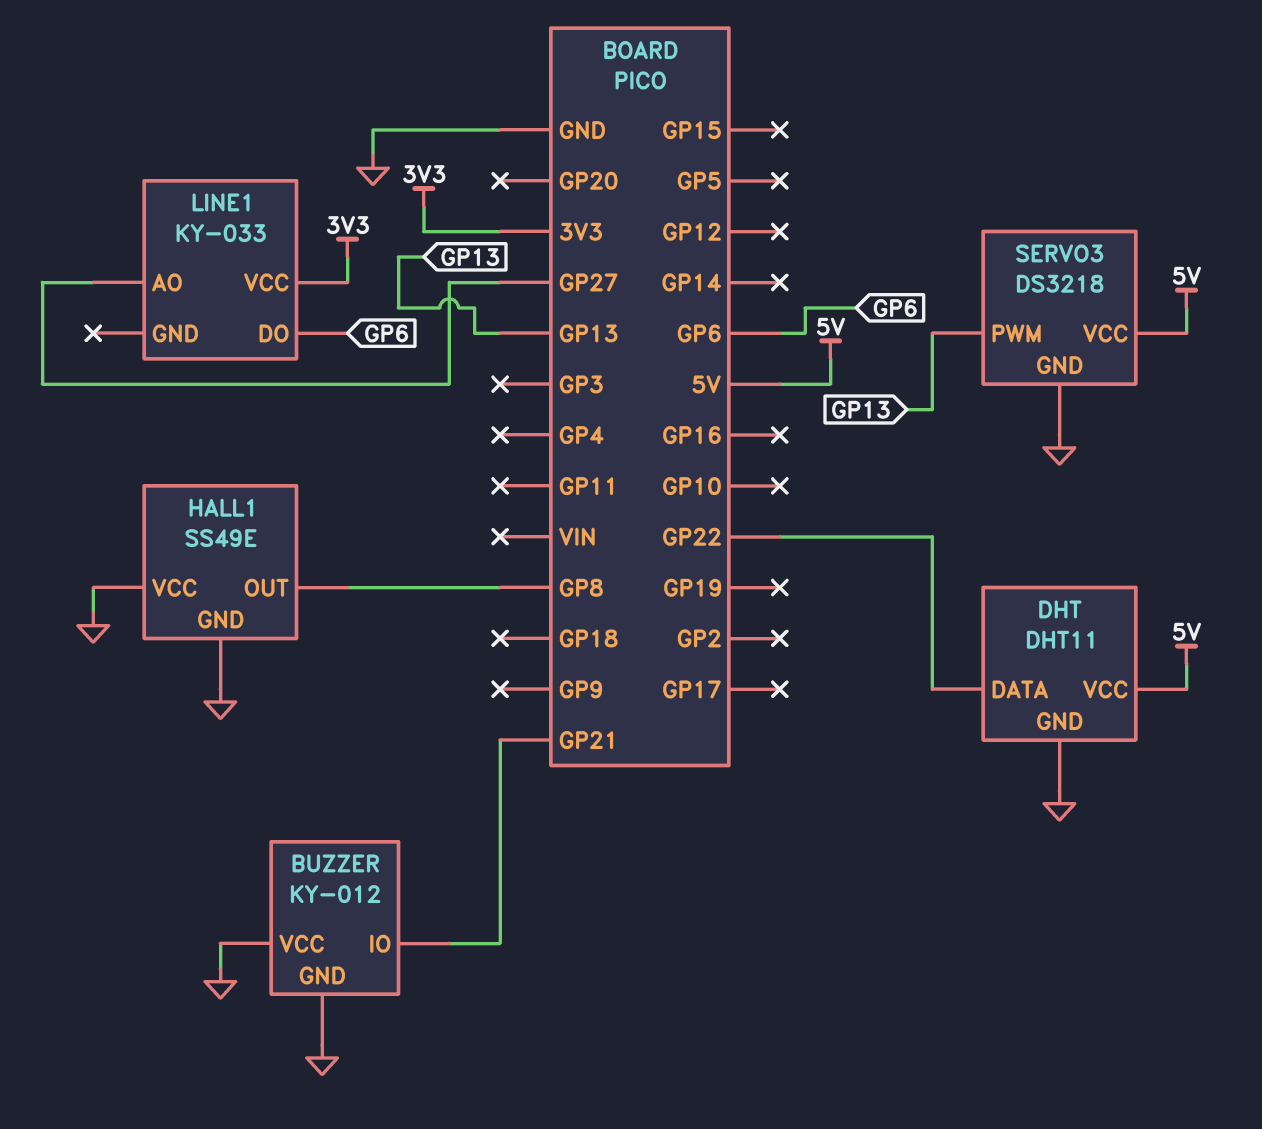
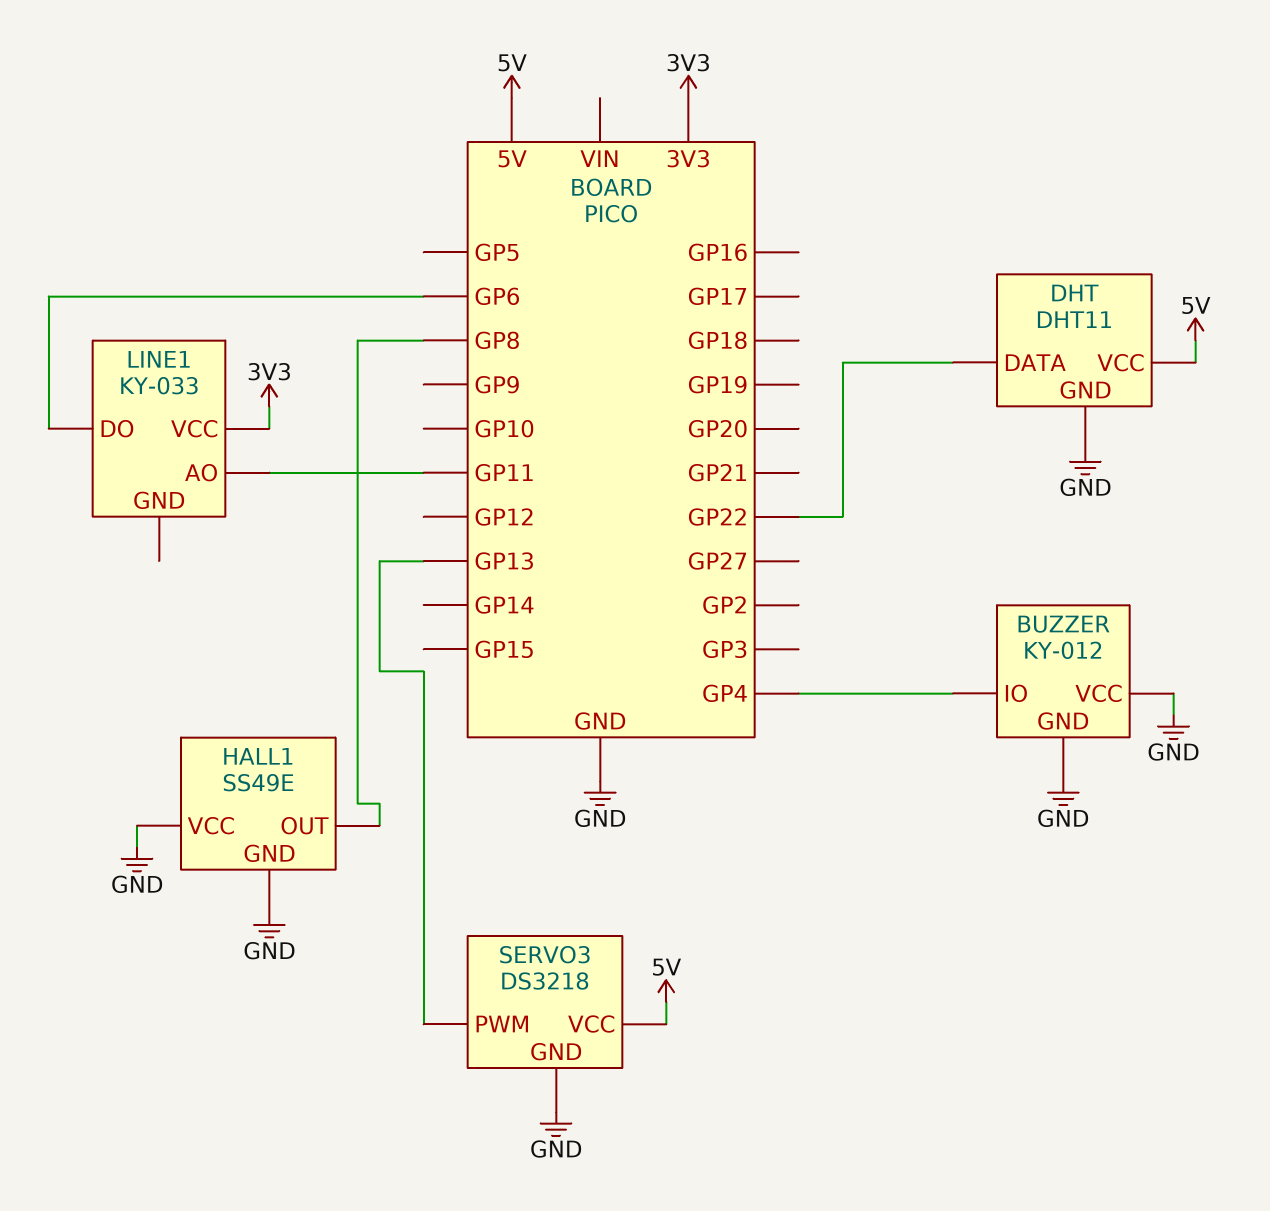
BUZZER pin IO: GP21 -> GP4
LINE1 pin AO: GP27 -> GP11

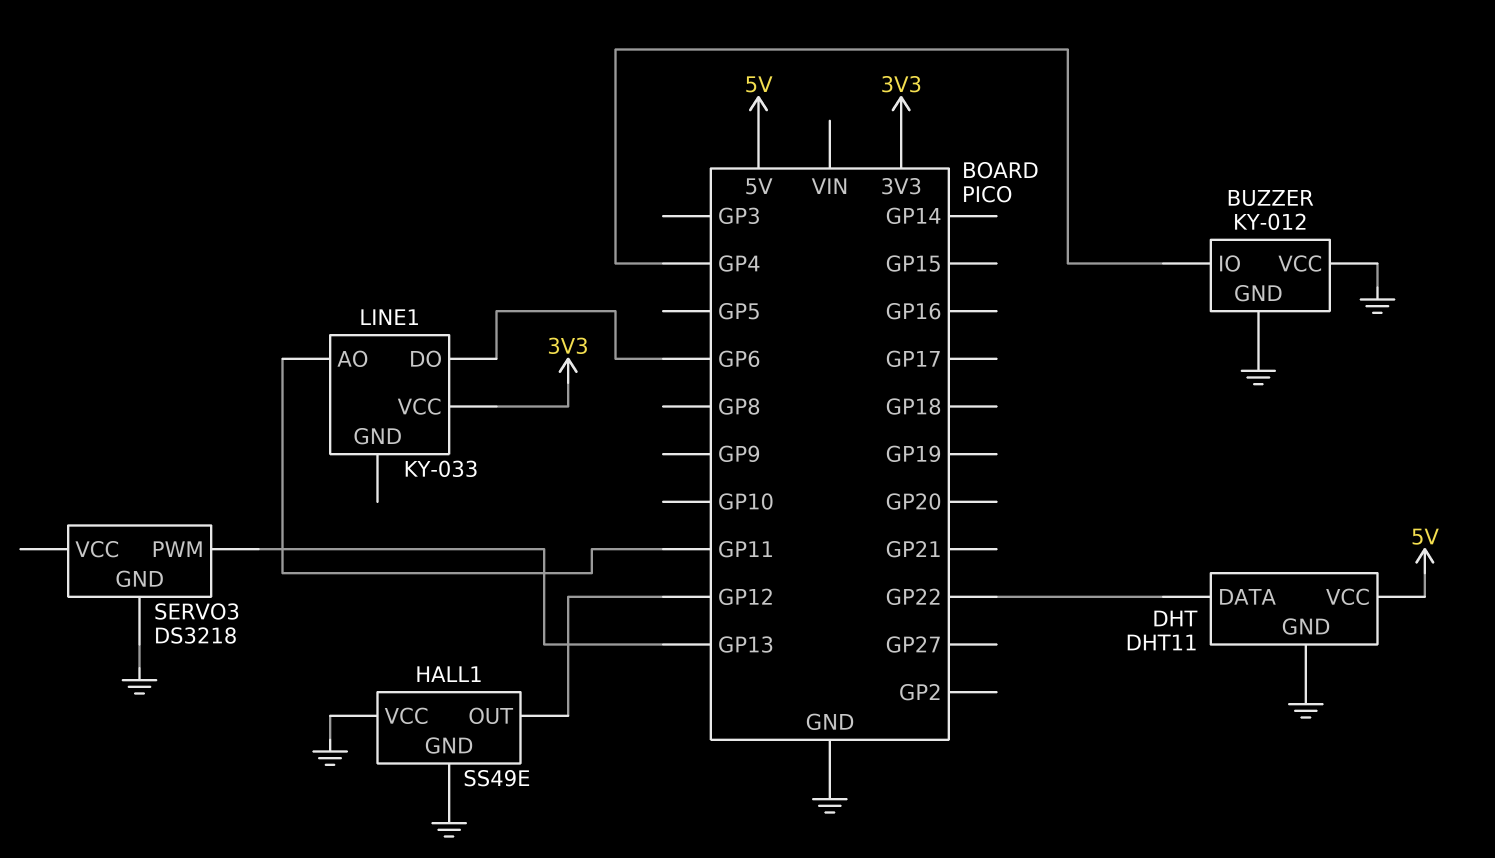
HALL1 pin OUT: GP8 -> GP12
SERVO3 pin VCC: 5V -> none

